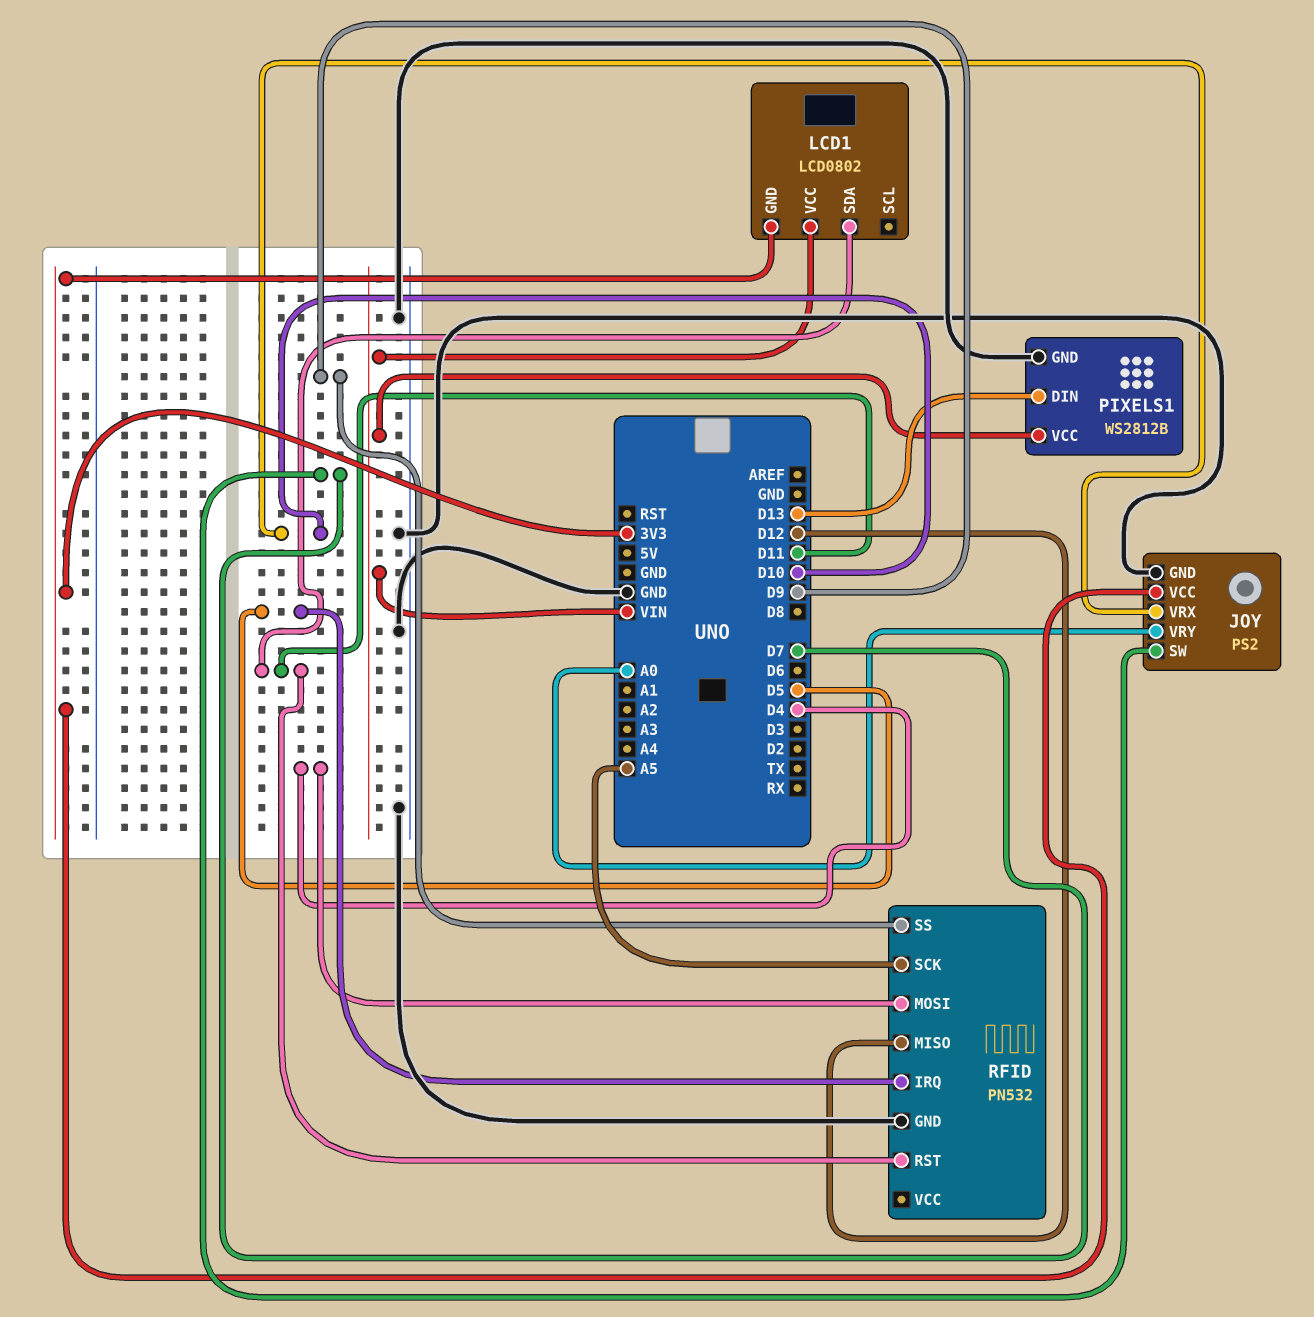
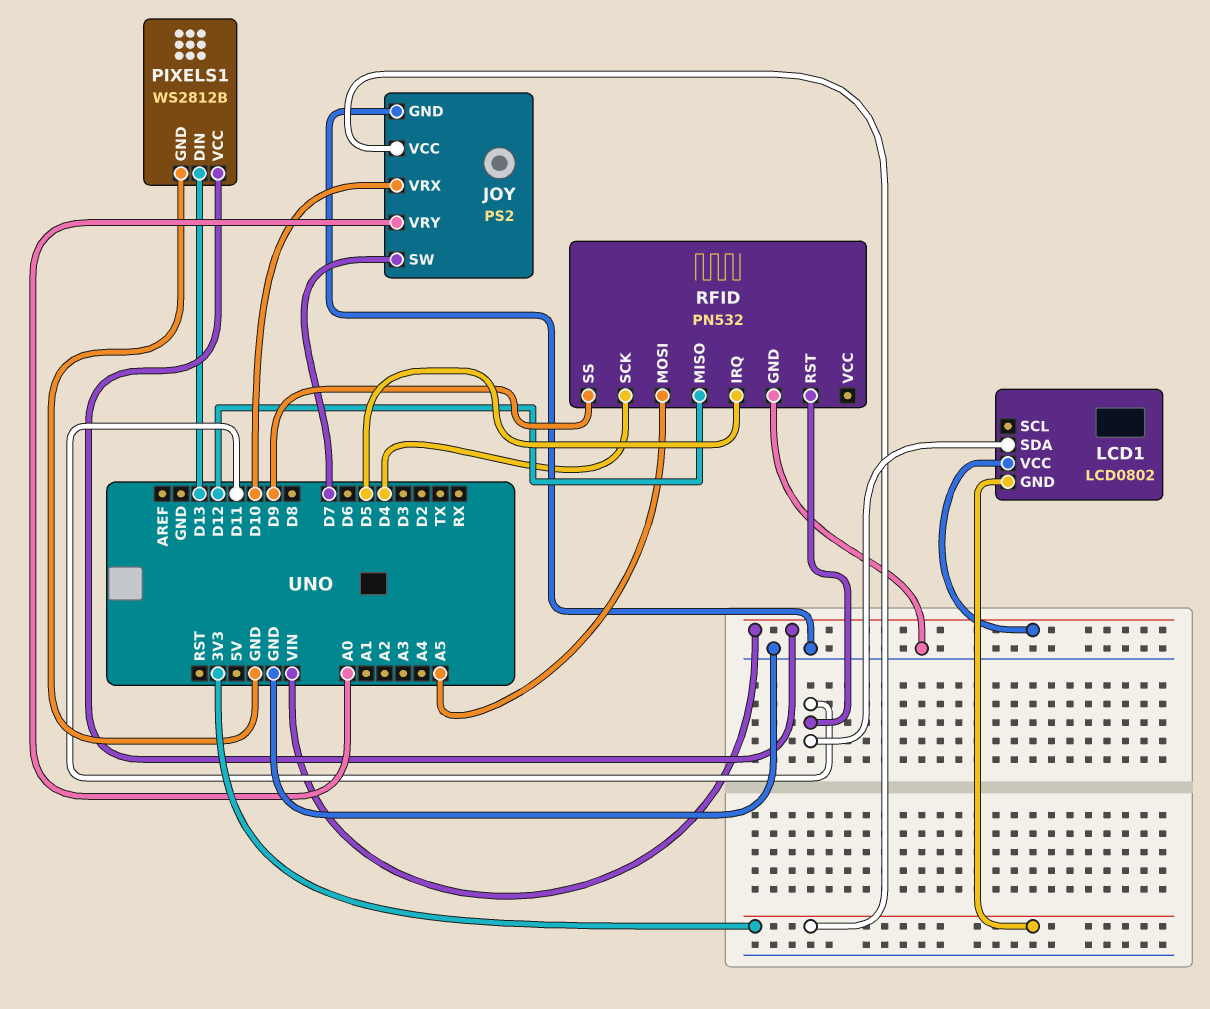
RFID pin MOSI: D4 -> A5
RFID pin SCK: A5 -> D4

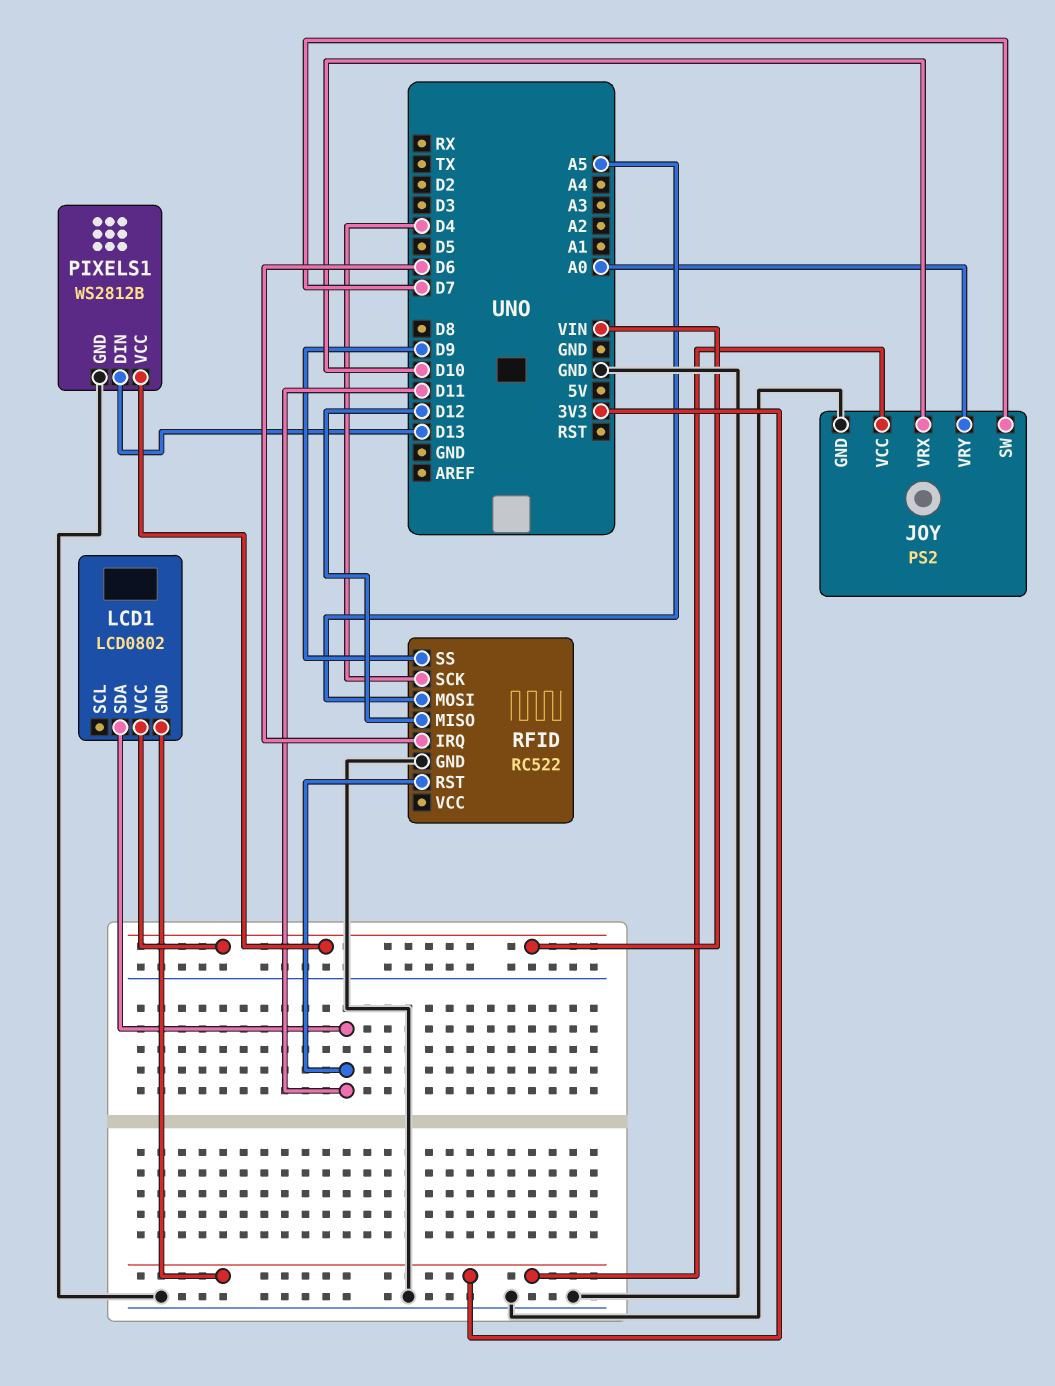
RFID: PN532 -> RC522
RFID pin IRQ: D5 -> D6

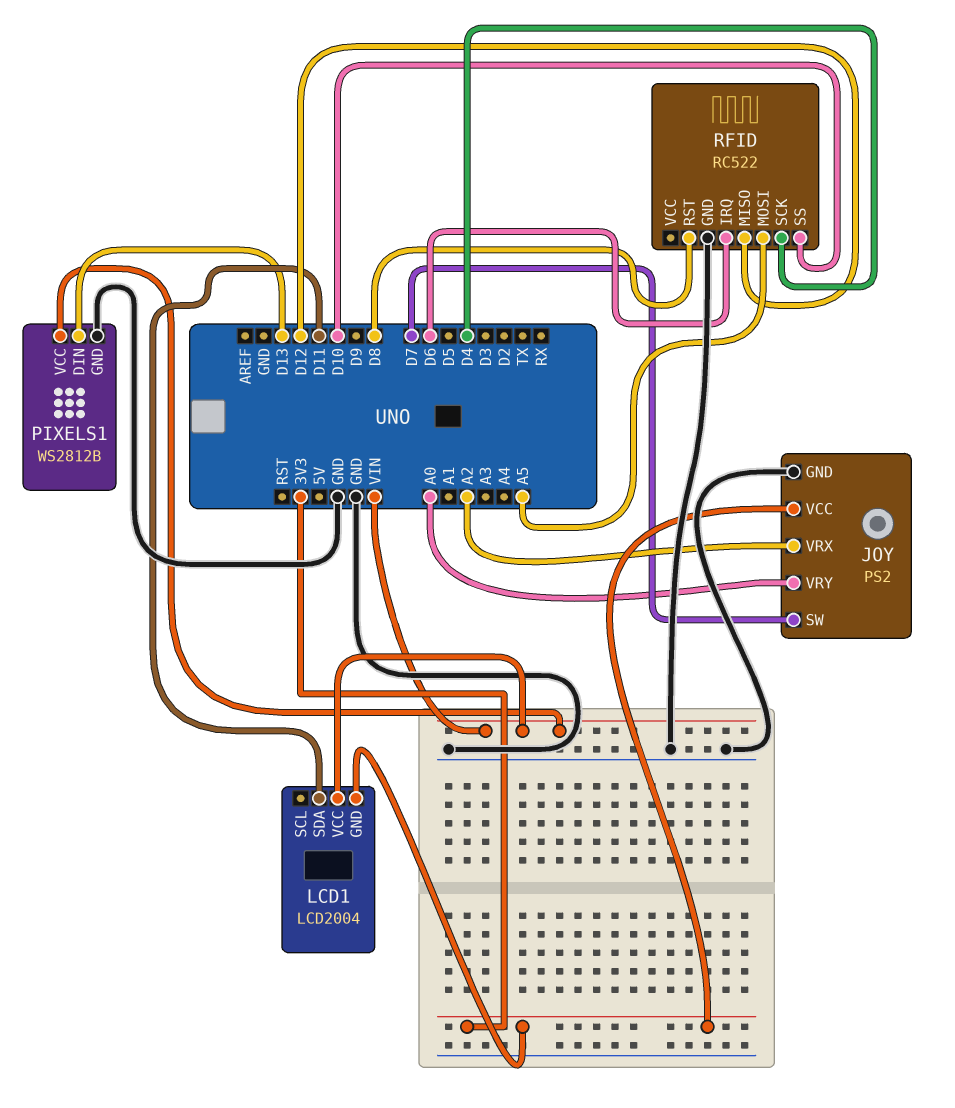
JOY pin VRX: D10 -> A2
LCD1: LCD0802 -> LCD2004
RFID pin RST: D11 -> D8
RFID pin SS: D9 -> D10

